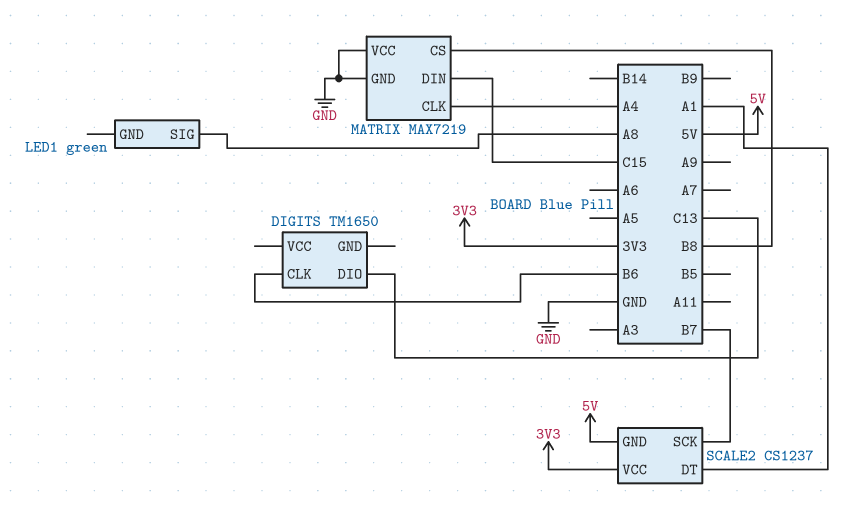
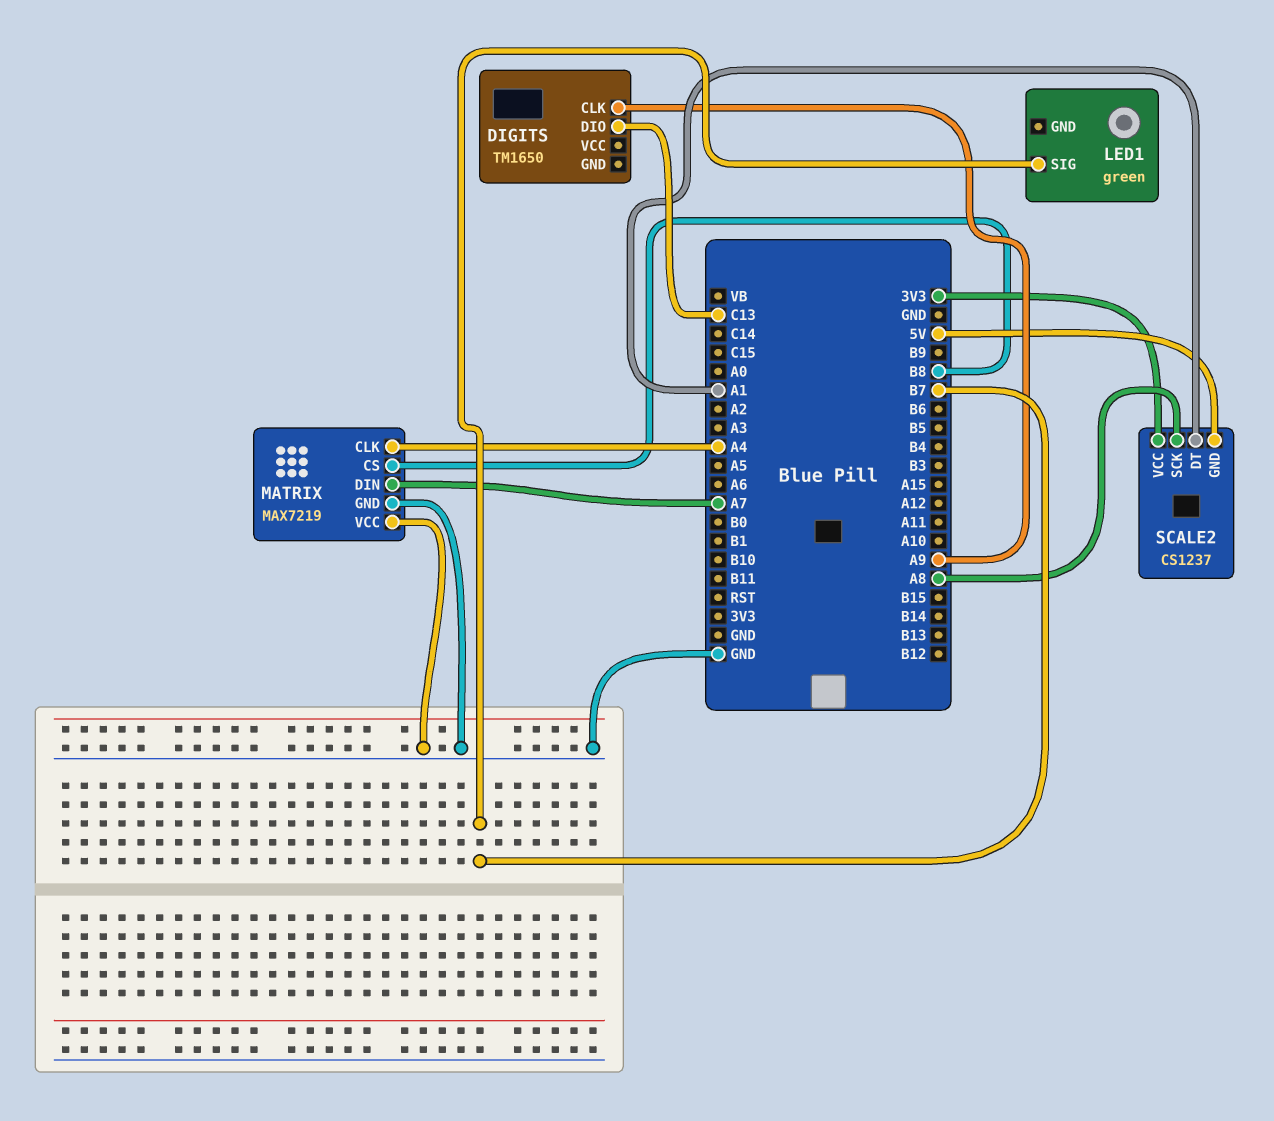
DIGITS pin CLK: B6 -> A9
LED1 pin SIG: A8 -> B7
MATRIX pin DIN: C15 -> A7
SCALE2 pin SCK: B7 -> A8

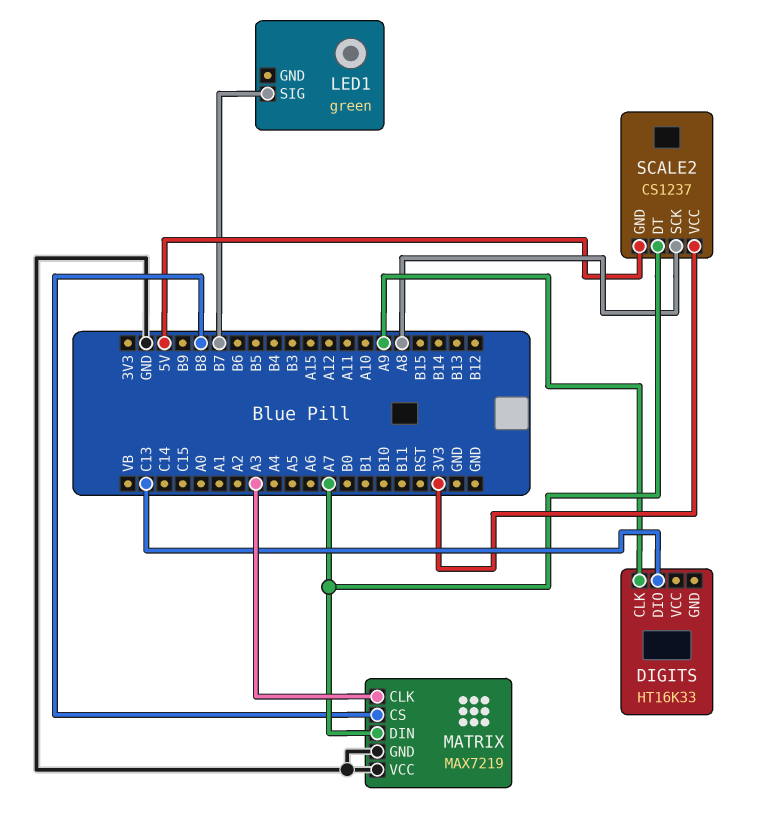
DIGITS: TM1650 -> HT16K33
MATRIX pin CLK: A4 -> A3
SCALE2 pin DT: A1 -> A7

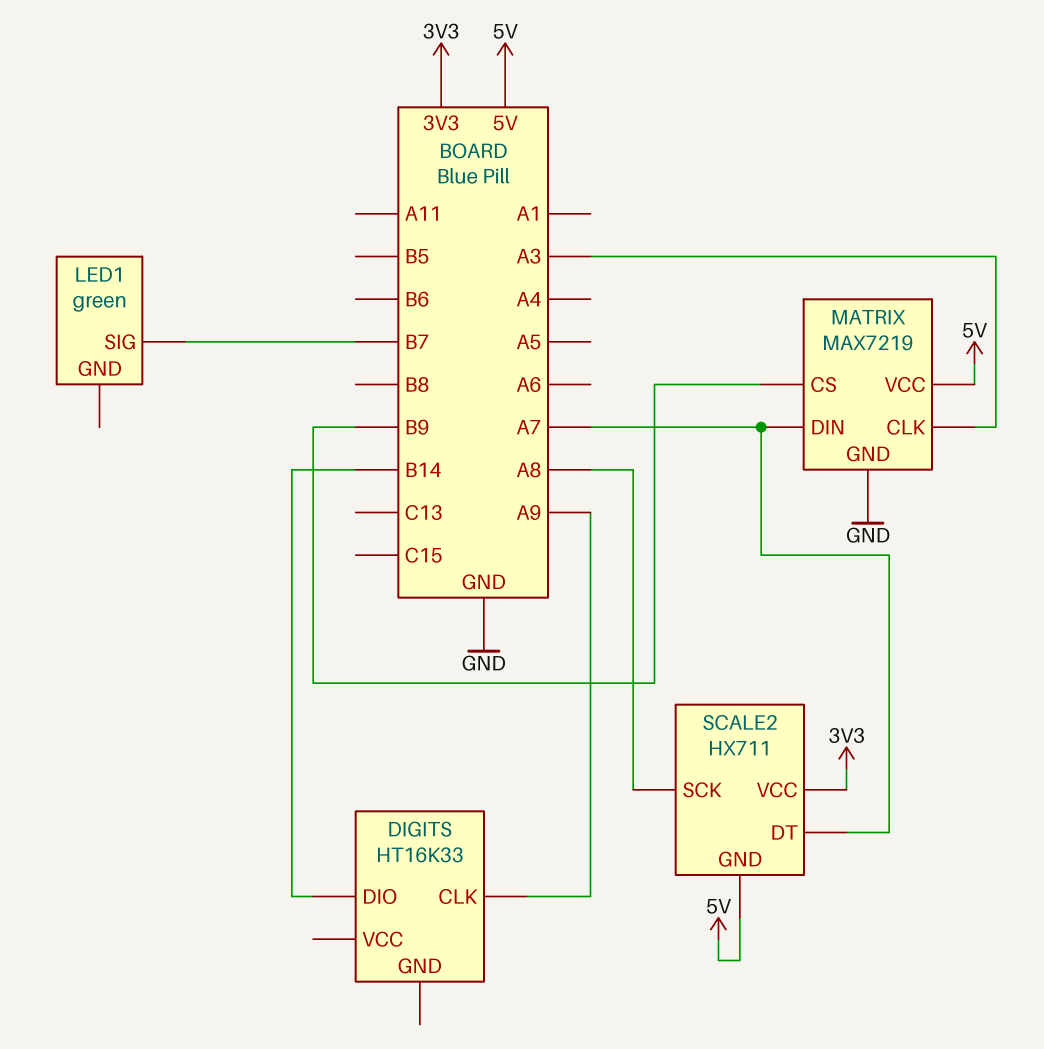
DIGITS pin DIO: C13 -> B14
MATRIX pin CS: B8 -> B9
MATRIX pin VCC: GND -> 5V
SCALE2: CS1237 -> HX711

